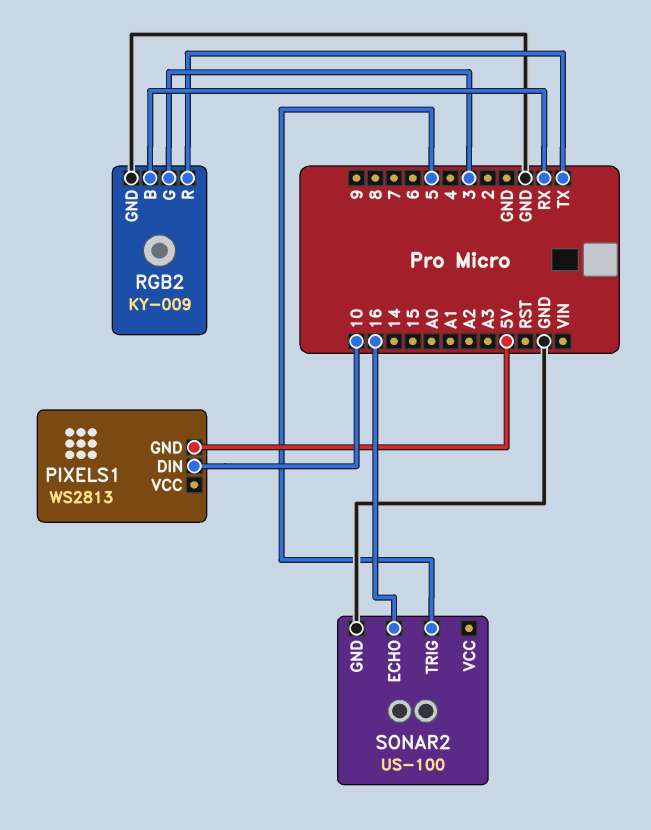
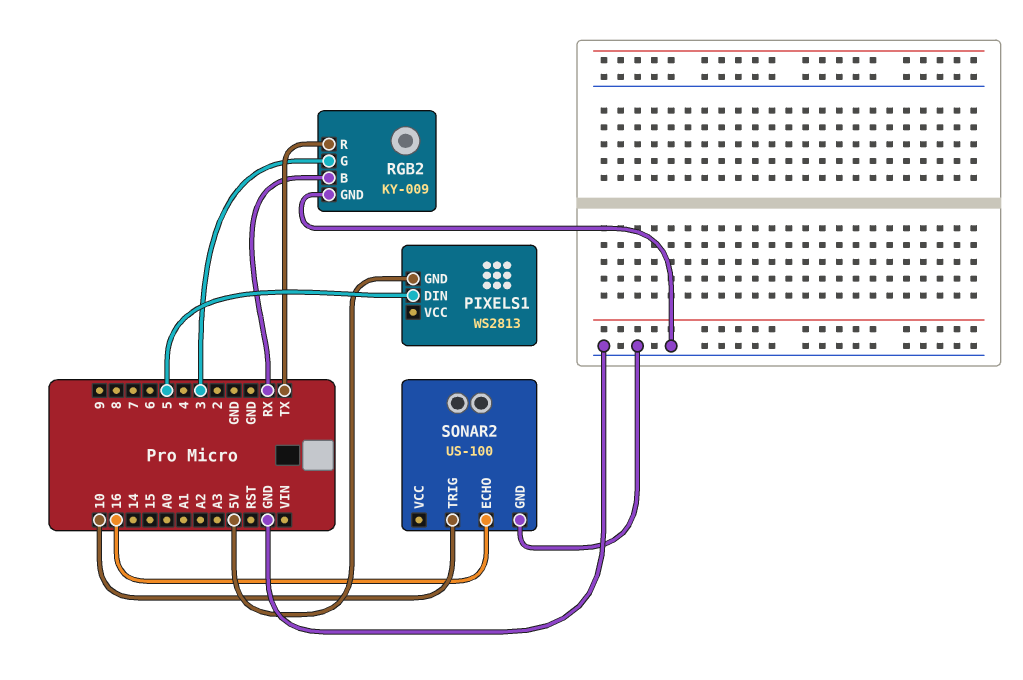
PIXELS1 pin DIN: 10 -> 5
SONAR2 pin TRIG: 5 -> 10

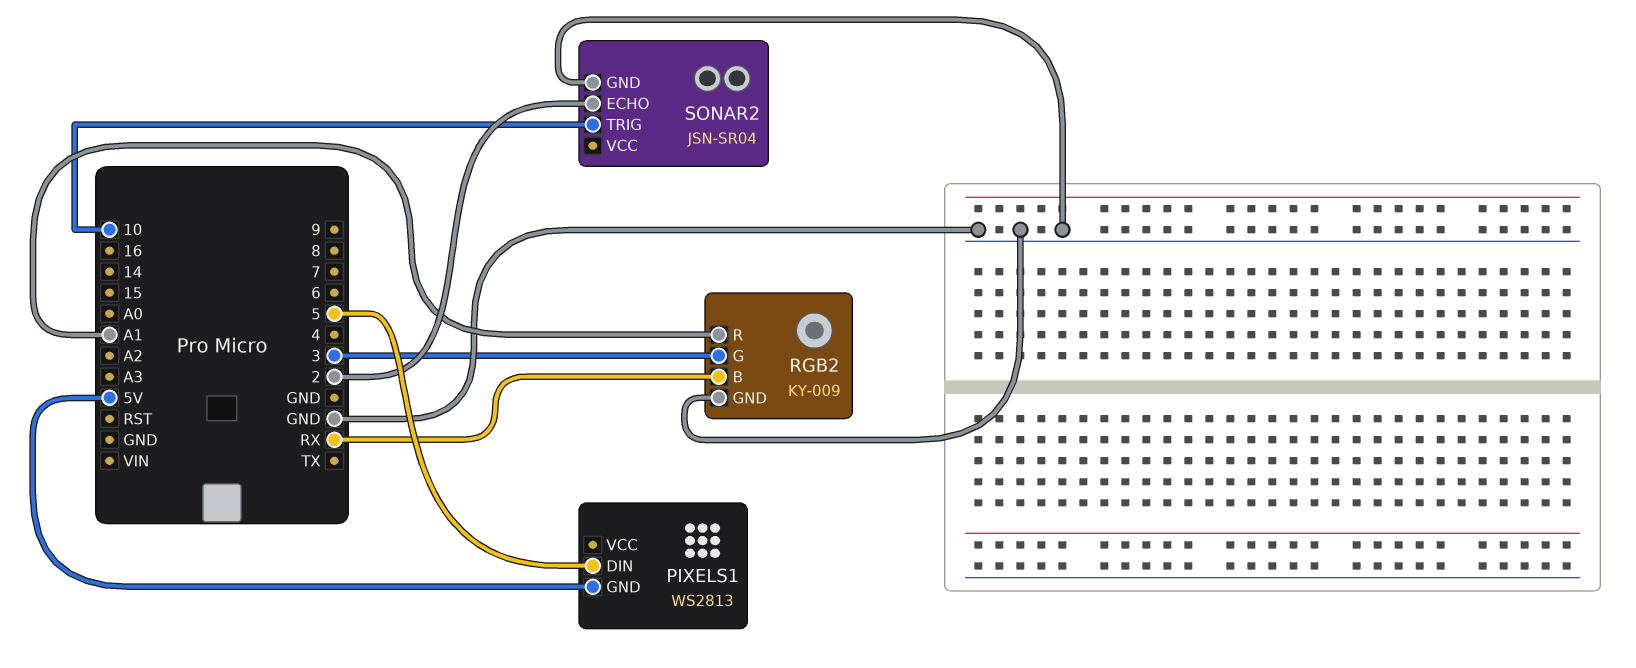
RGB2 pin R: TX -> A1
SONAR2: US-100 -> JSN-SR04
SONAR2 pin ECHO: 16 -> 2

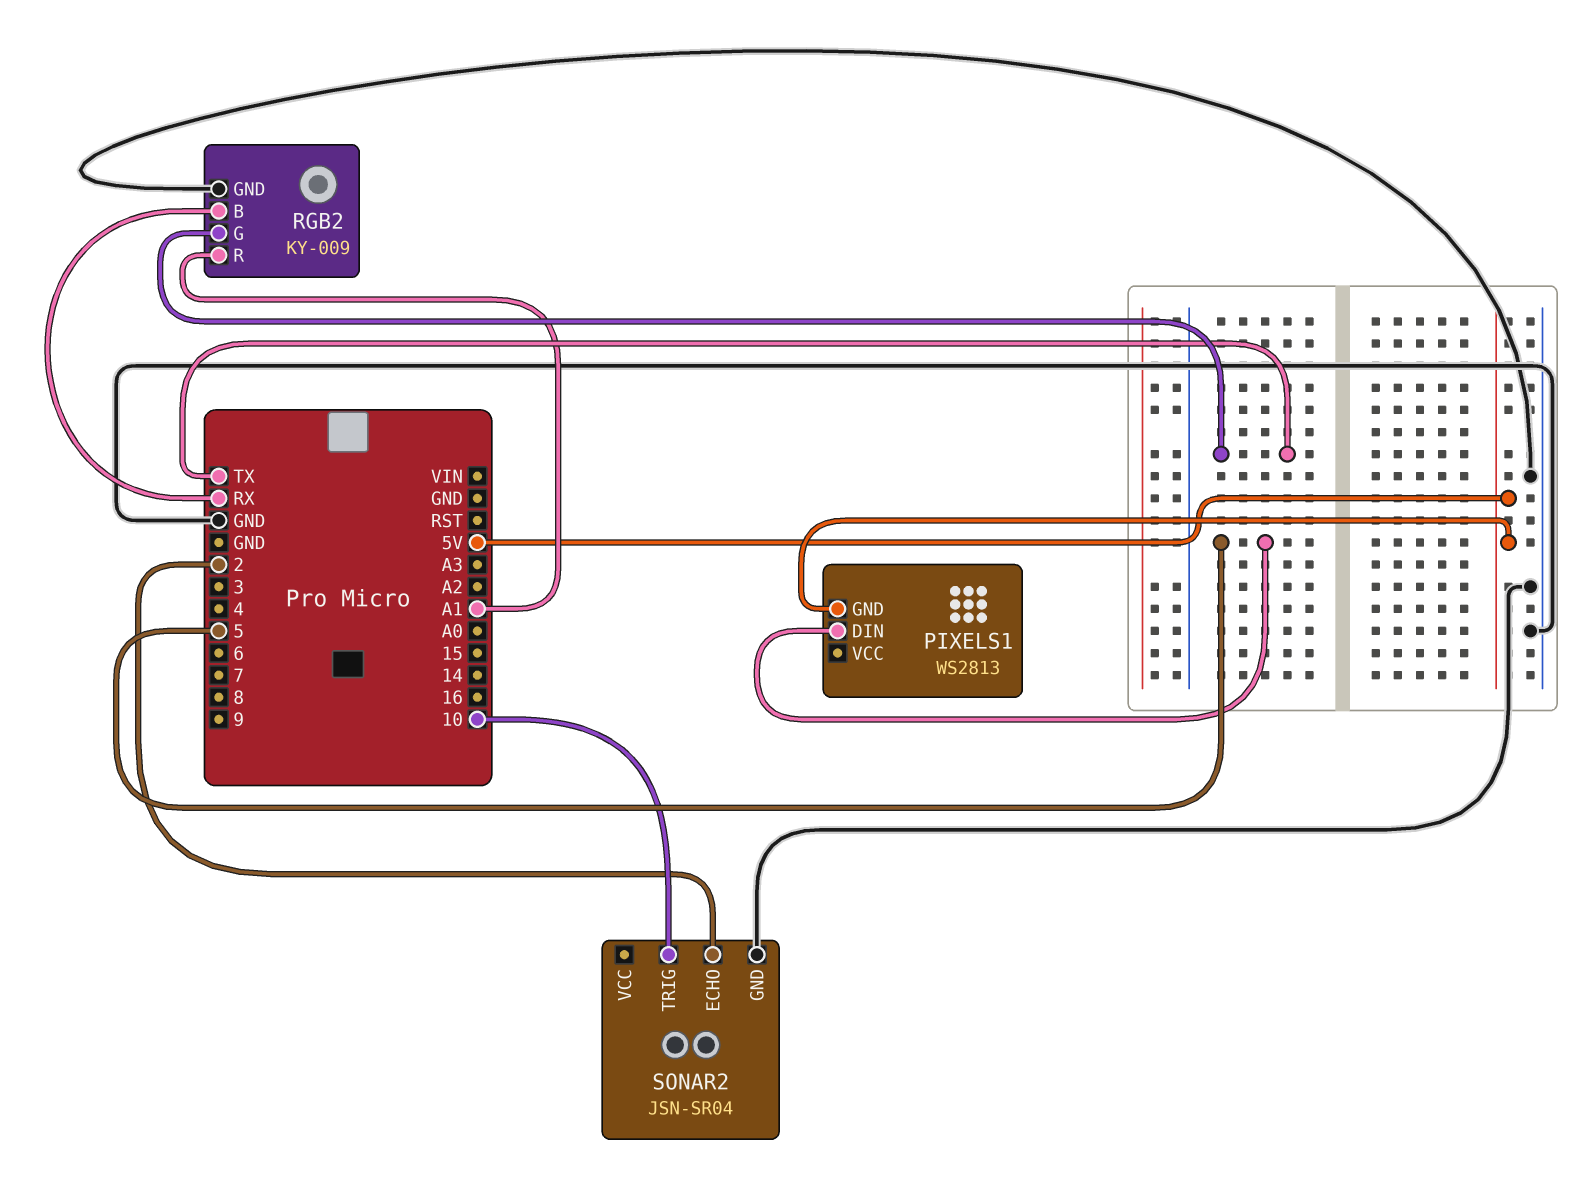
RGB2 pin G: 3 -> TX

